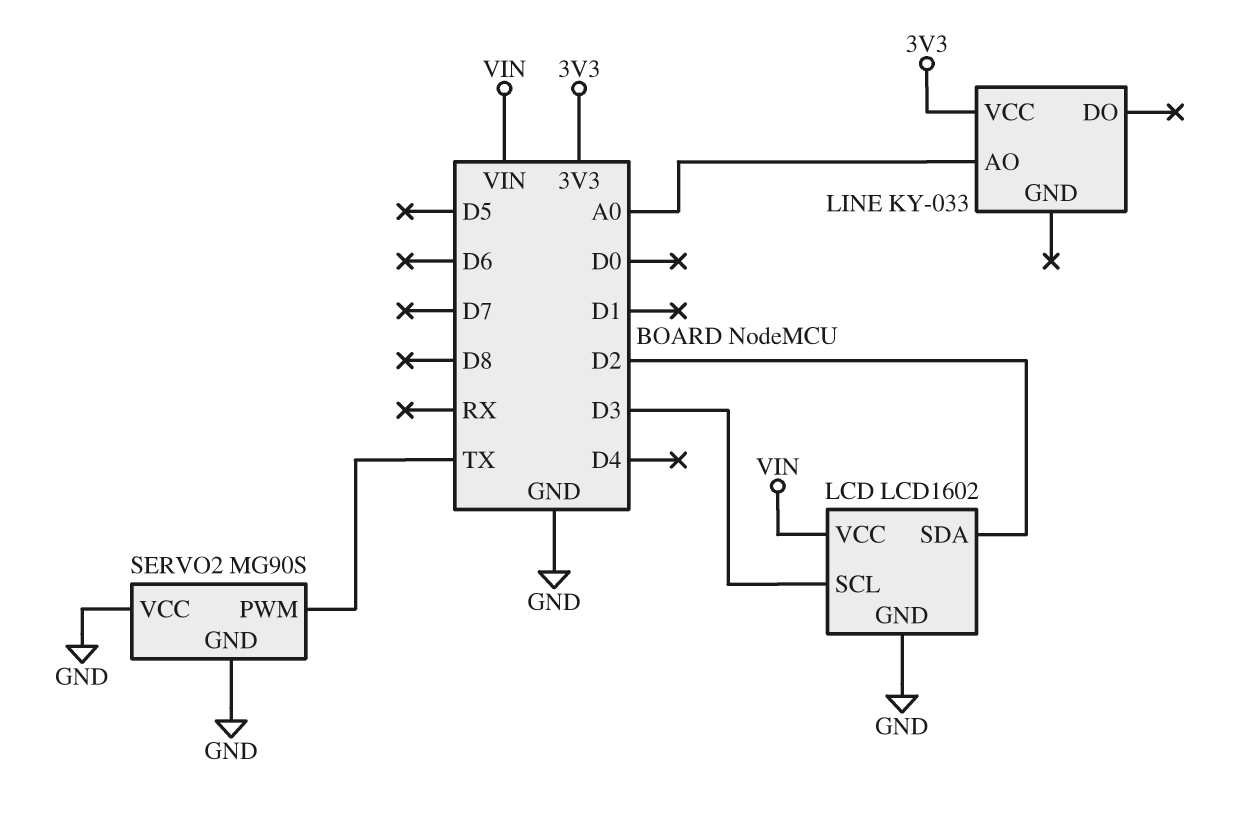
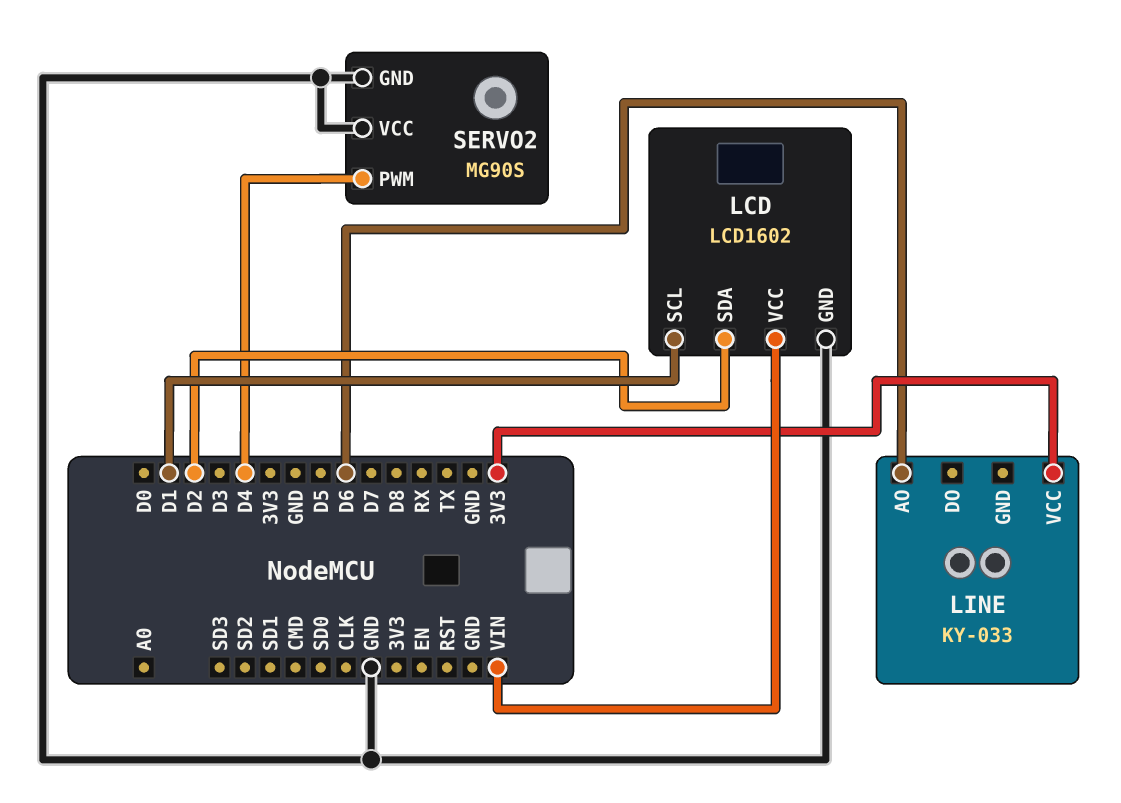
LCD pin SCL: D3 -> D1
LINE pin AO: A0 -> D6
SERVO2 pin PWM: TX -> D4

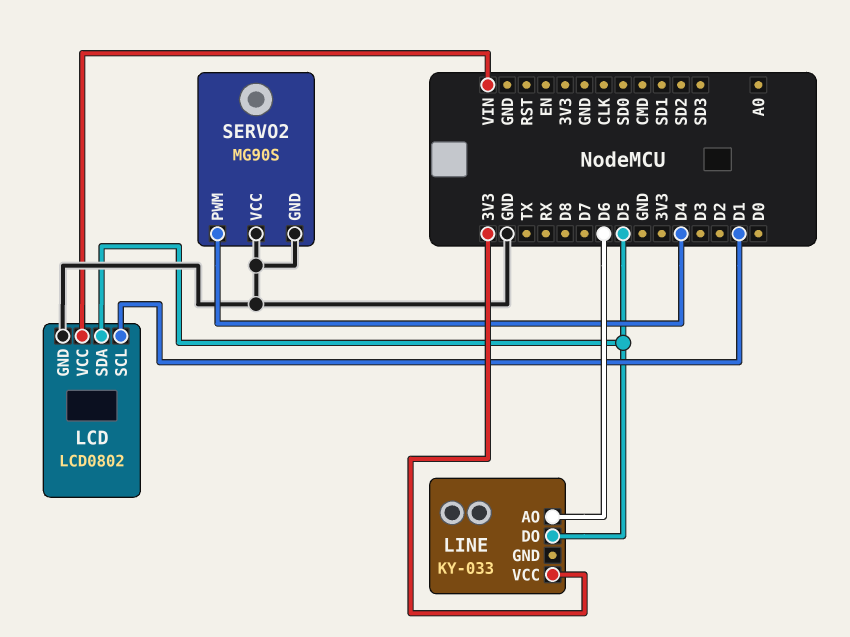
LCD: LCD1602 -> LCD0802
LCD pin SDA: D2 -> D5
LINE pin DO: none -> D5

